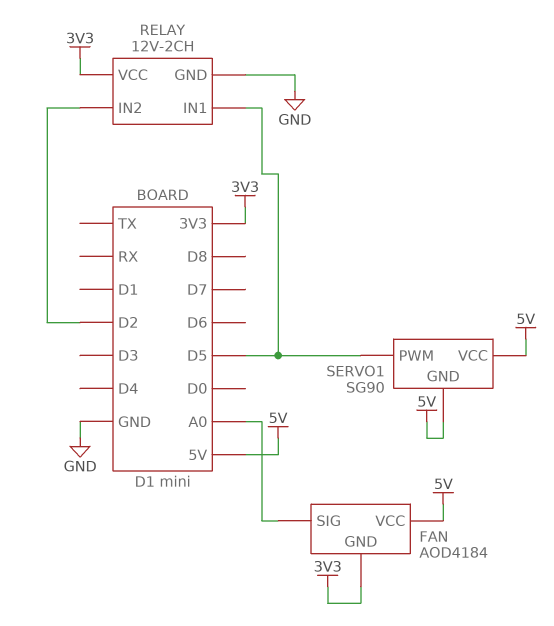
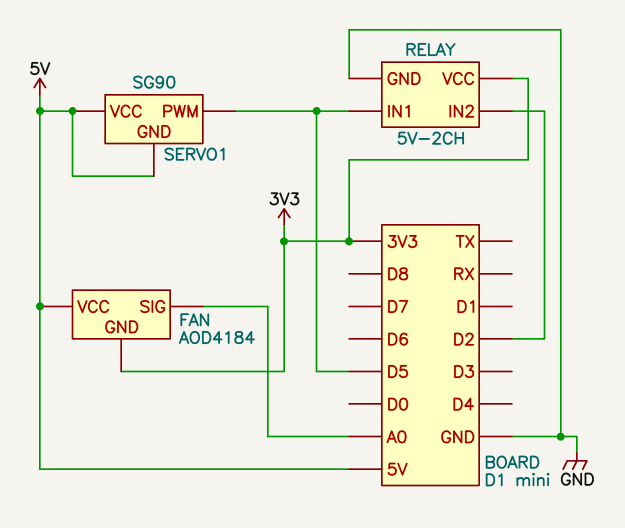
RELAY: 12V-2CH -> 5V-2CH

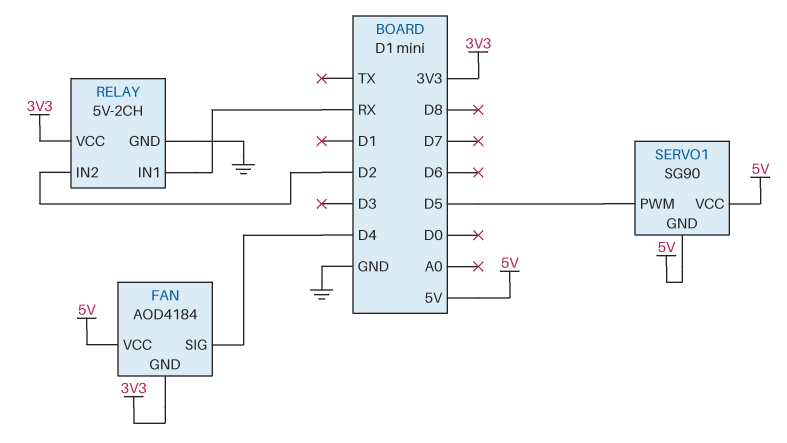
FAN pin SIG: A0 -> D4
RELAY pin IN1: D5 -> RX

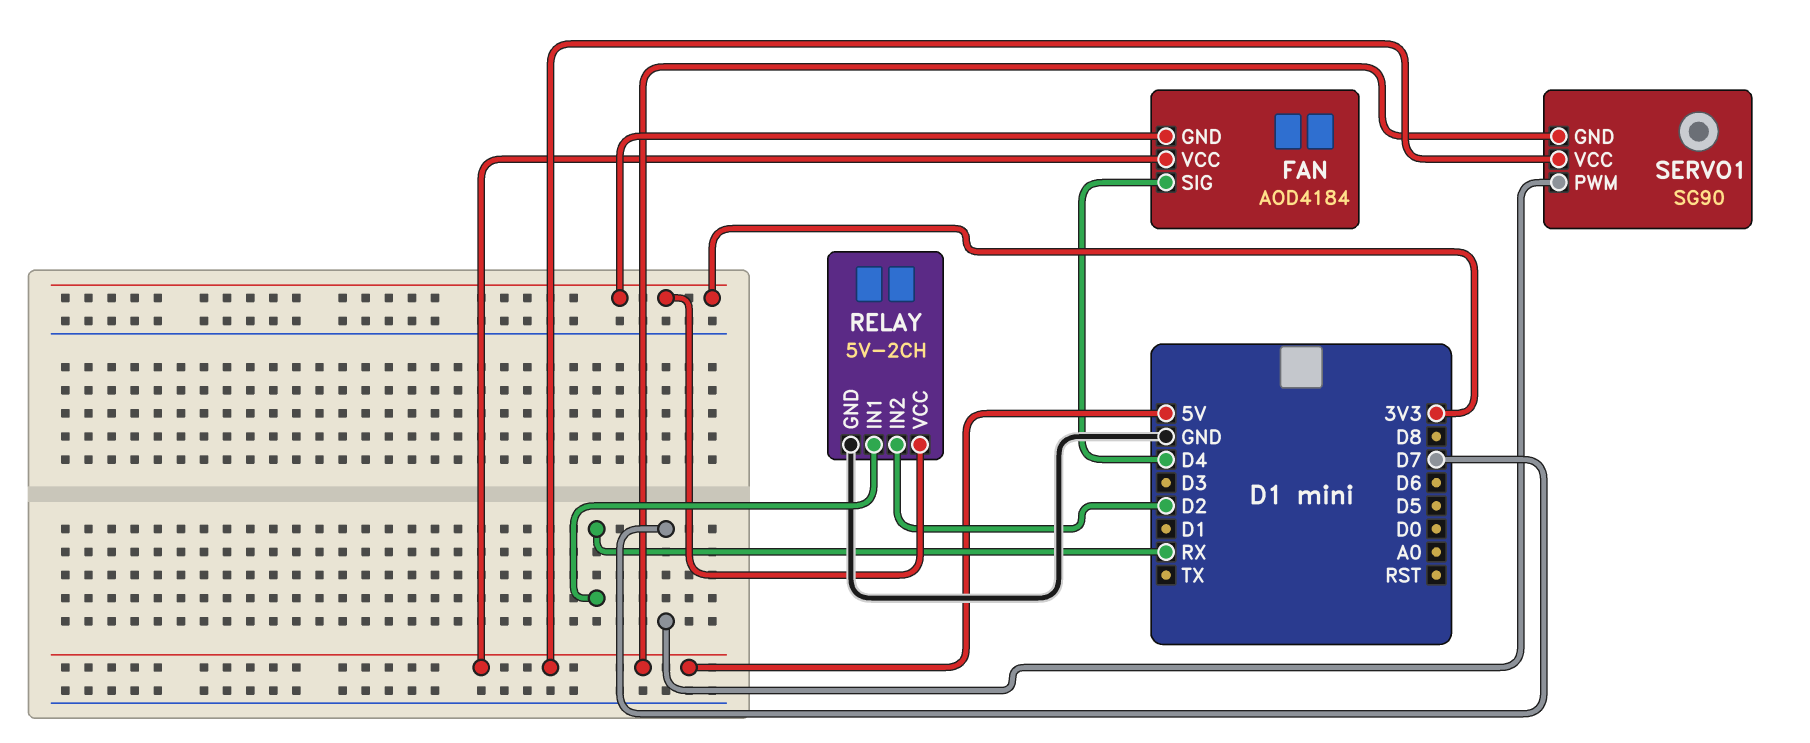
SERVO1 pin PWM: D5 -> D7

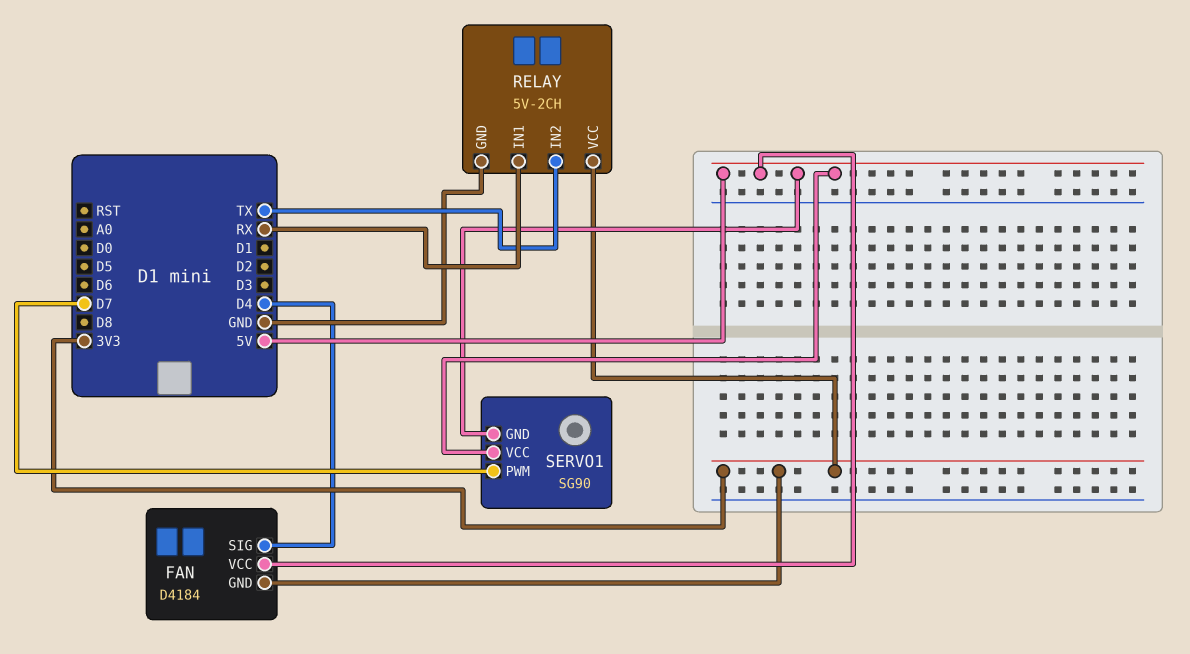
FAN: AOD4184 -> D4184
RELAY pin IN2: D2 -> TX

